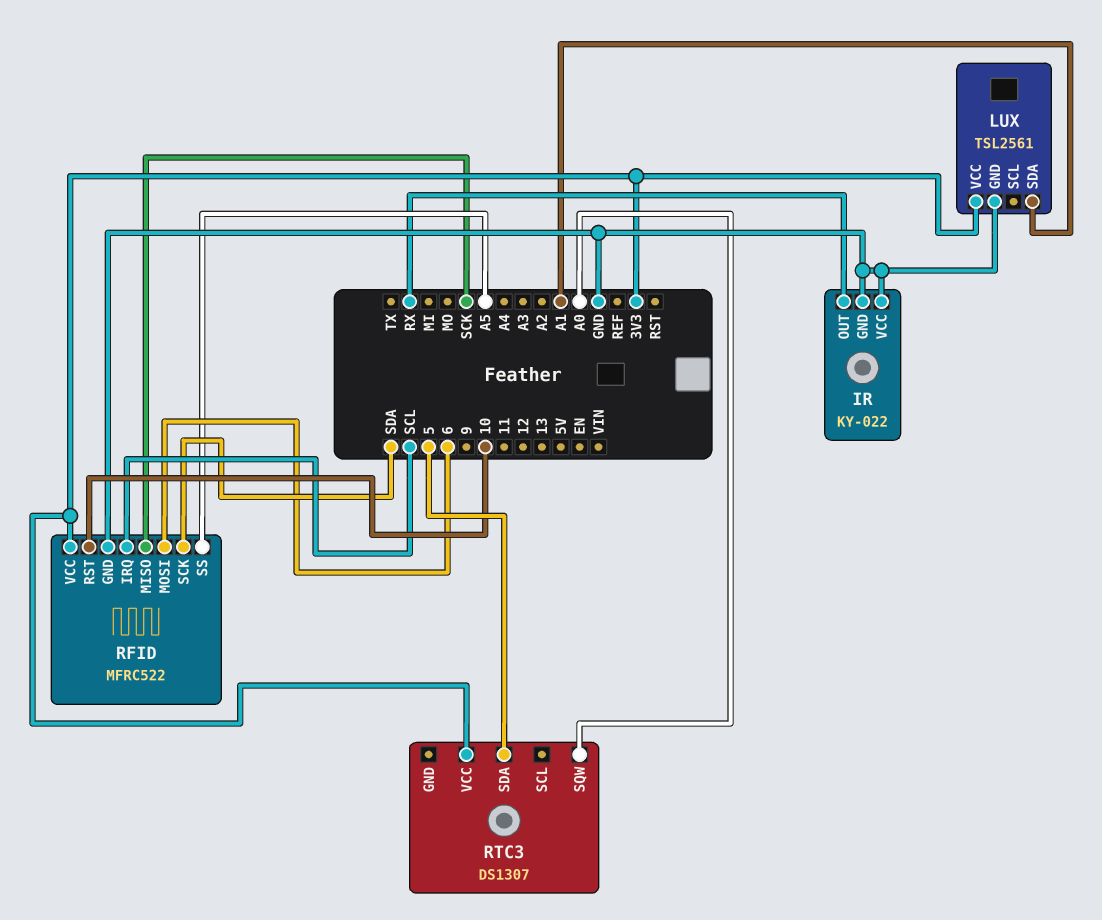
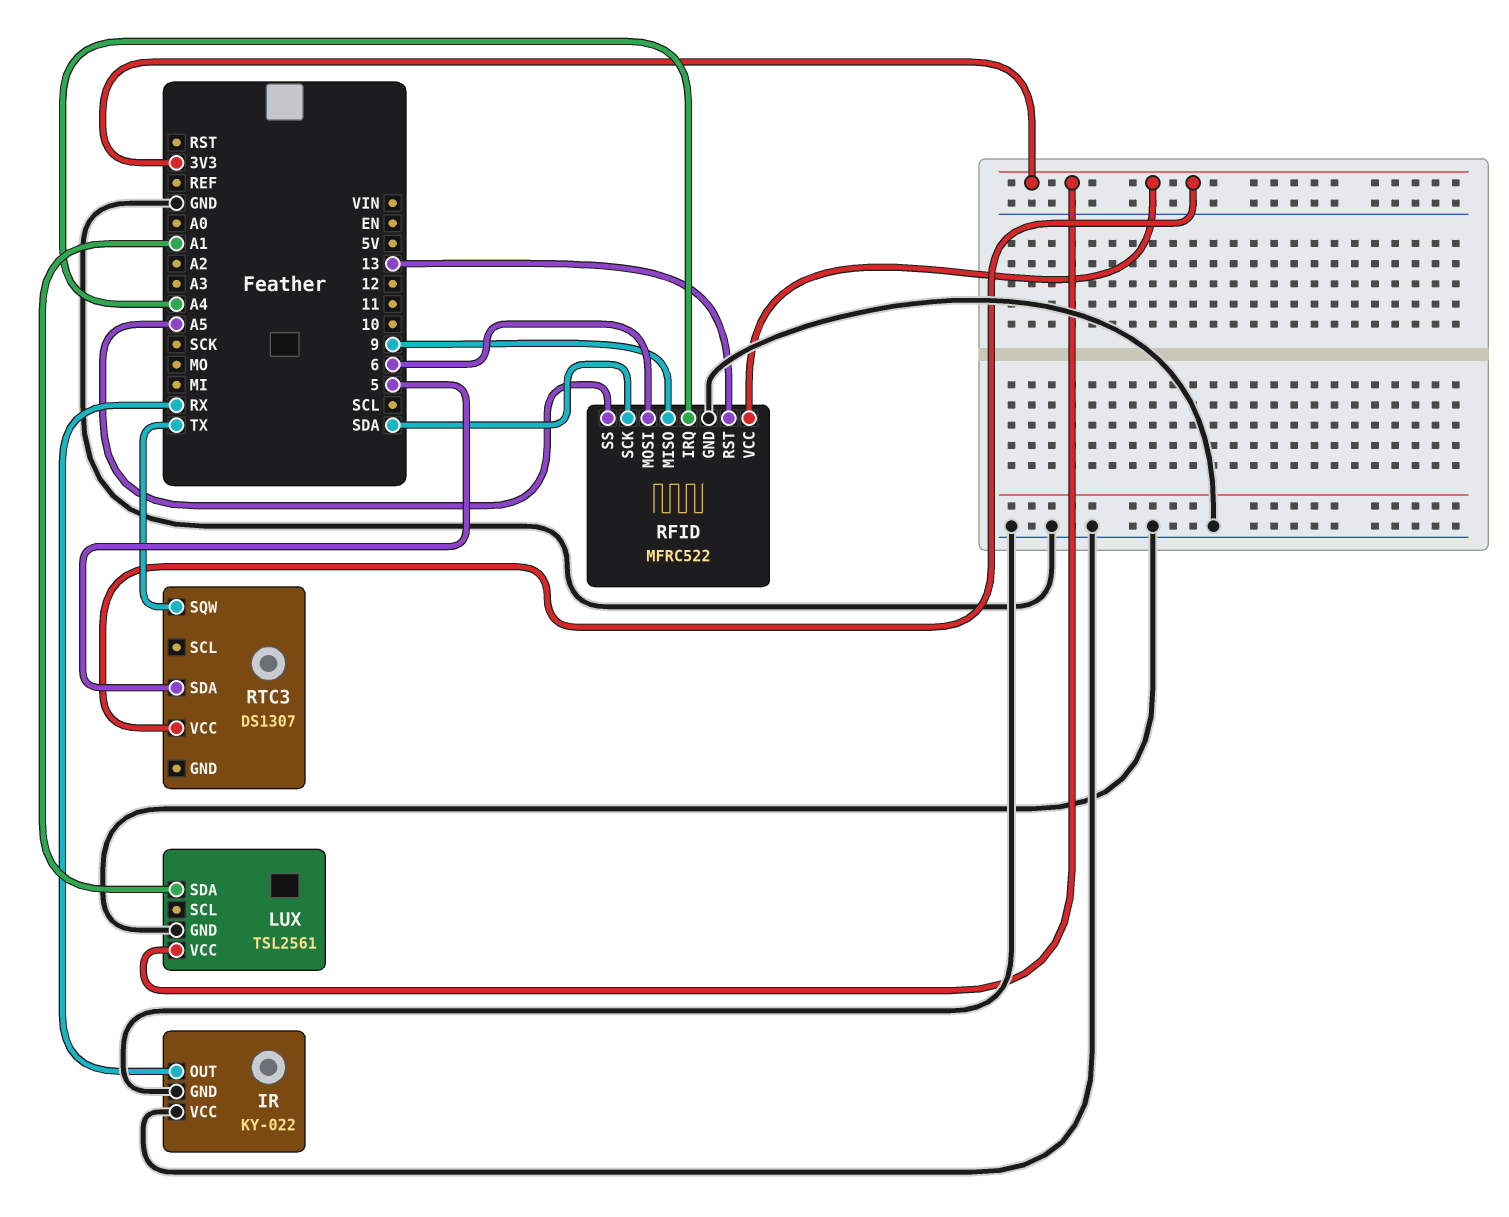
RFID pin IRQ: SCL -> A4
RFID pin MISO: SCK -> 9
RFID pin RST: 10 -> 13
RTC3 pin SQW: A0 -> TX

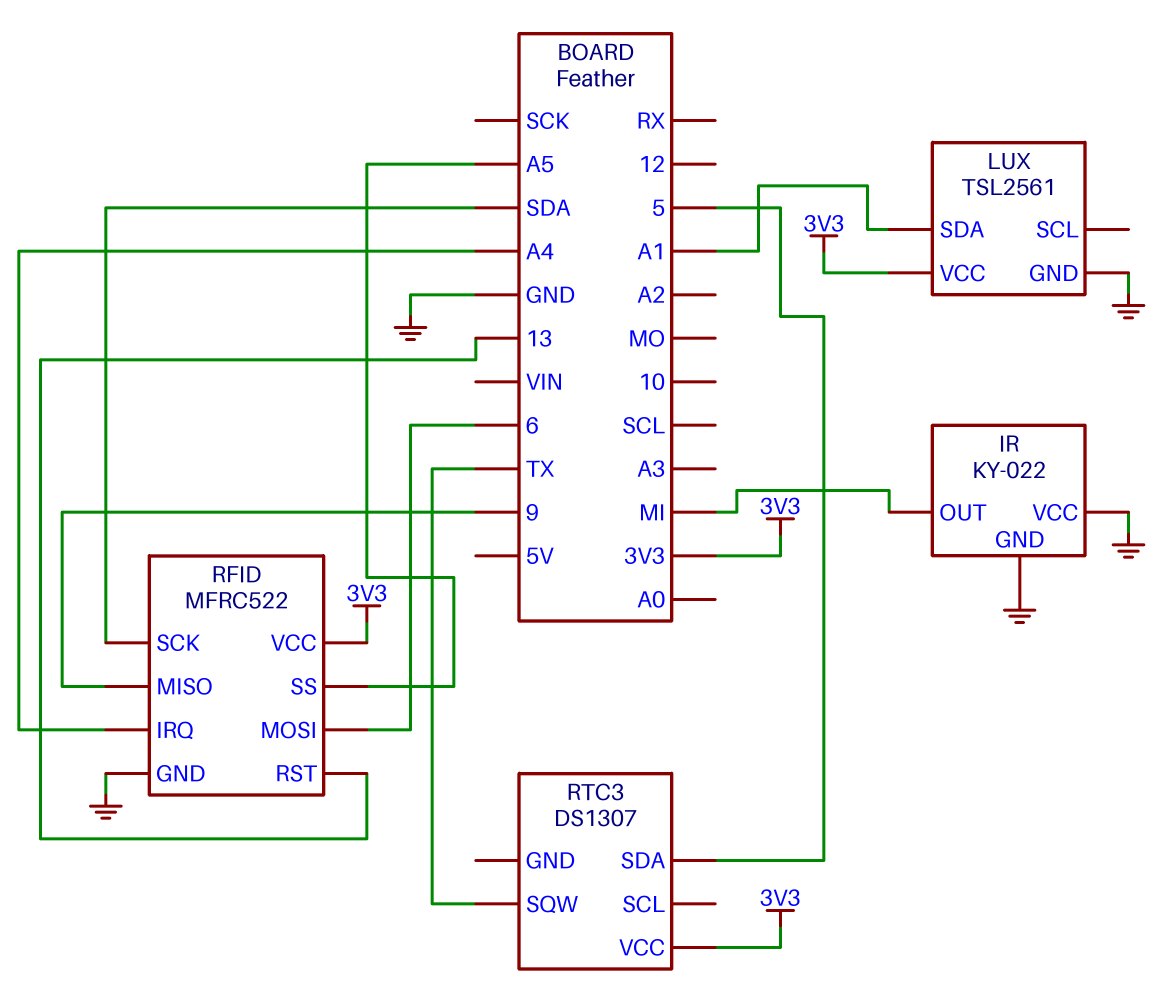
IR pin OUT: RX -> MI

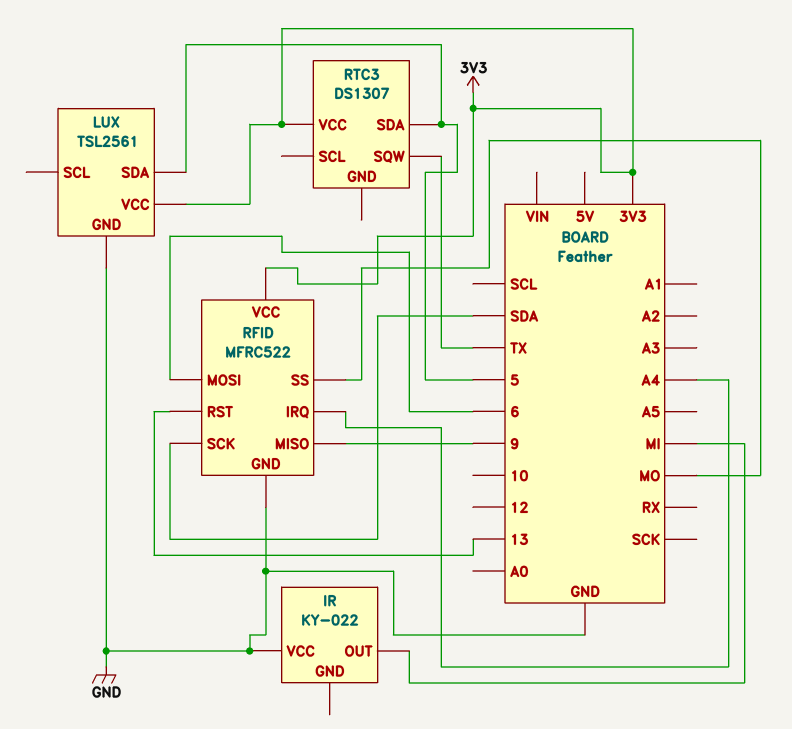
IR pin GND: GND -> none
LUX pin SDA: A1 -> 5
RFID pin SS: A5 -> MO

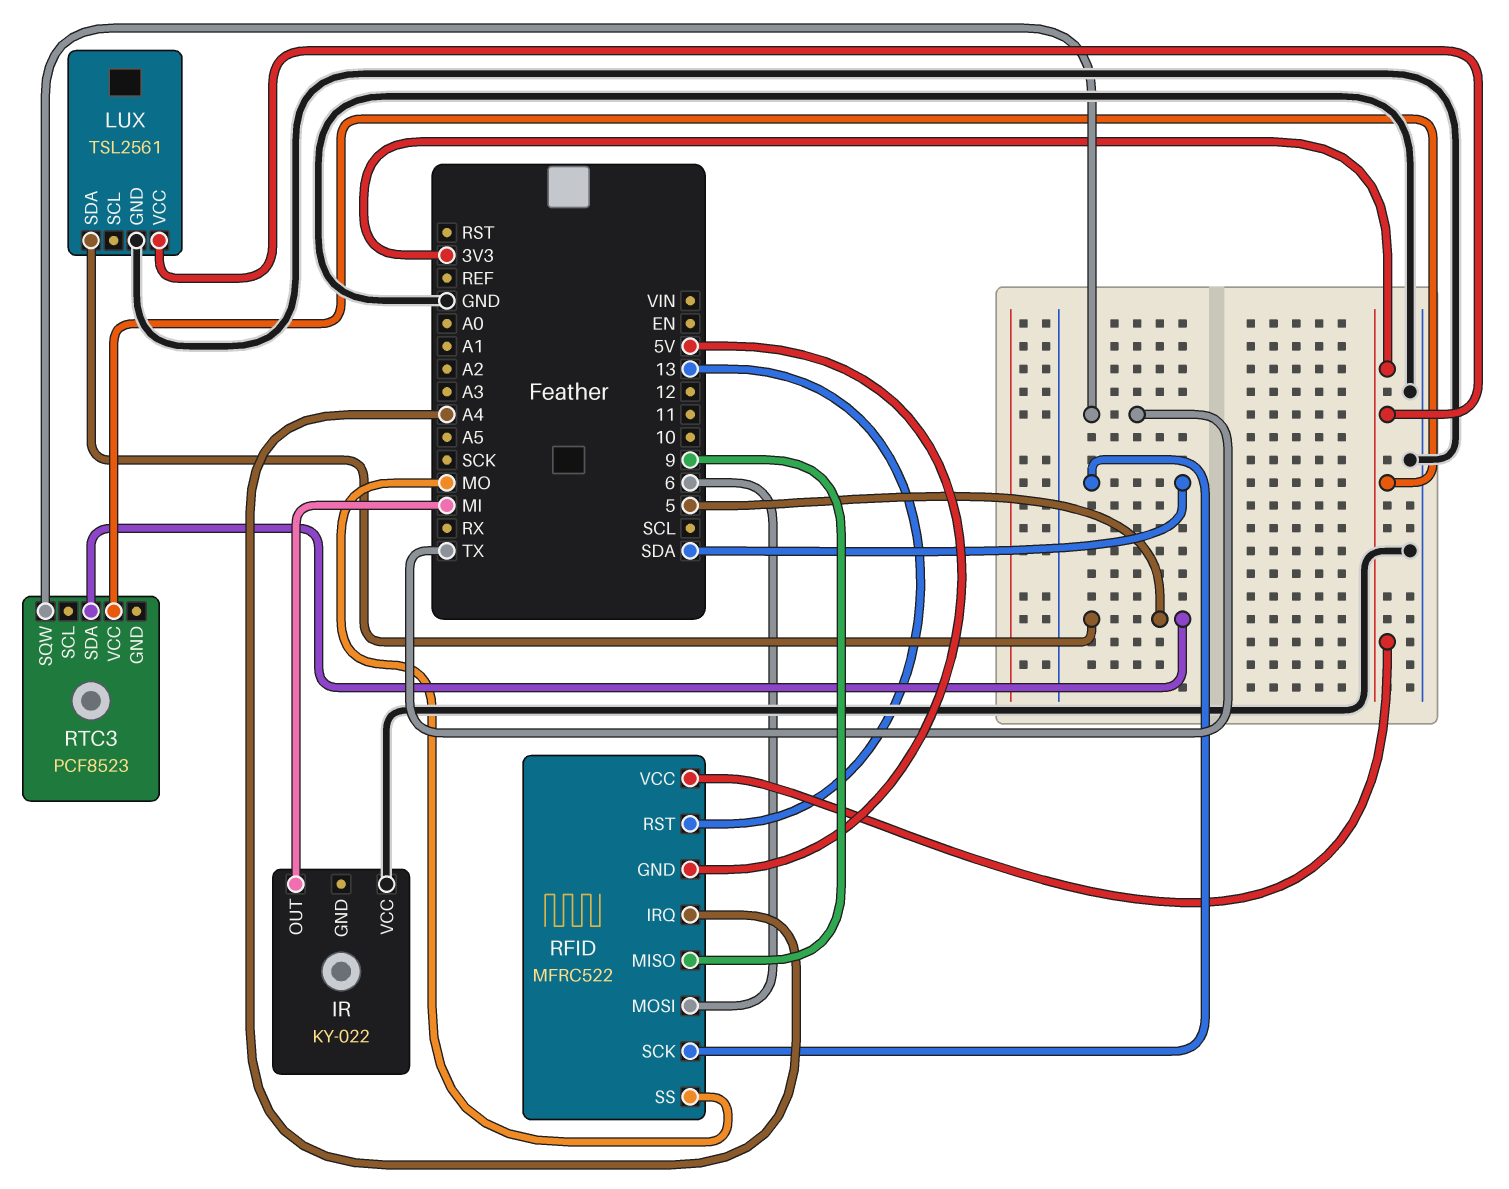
RFID pin GND: GND -> 5V
RTC3: DS1307 -> PCF8523

